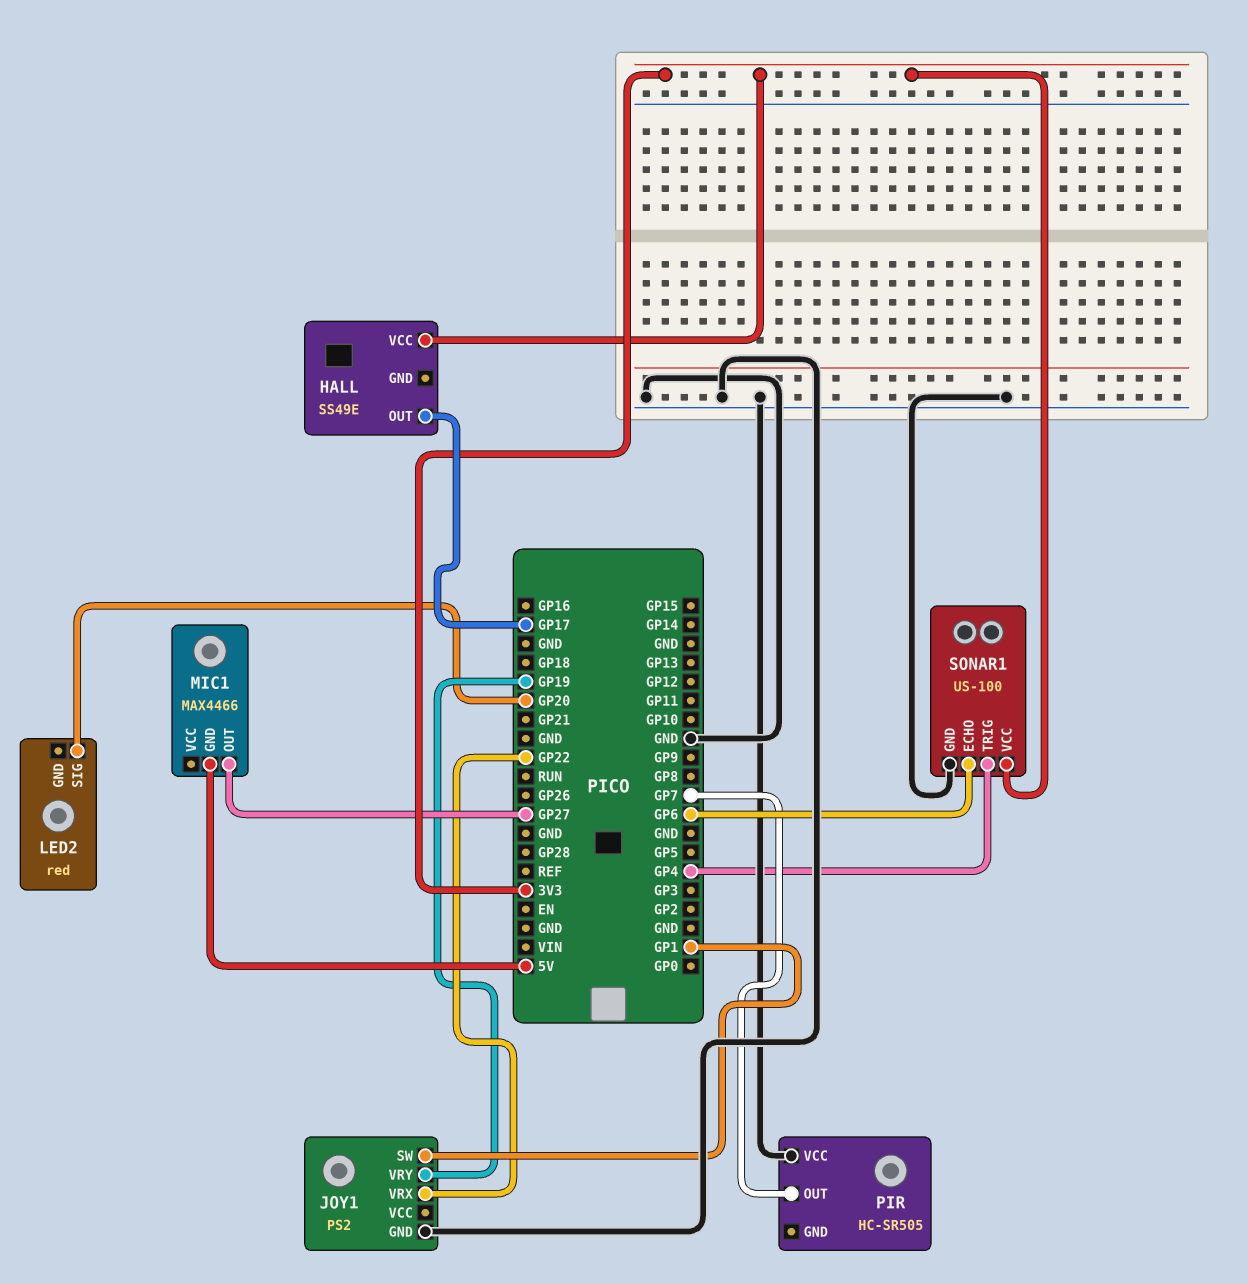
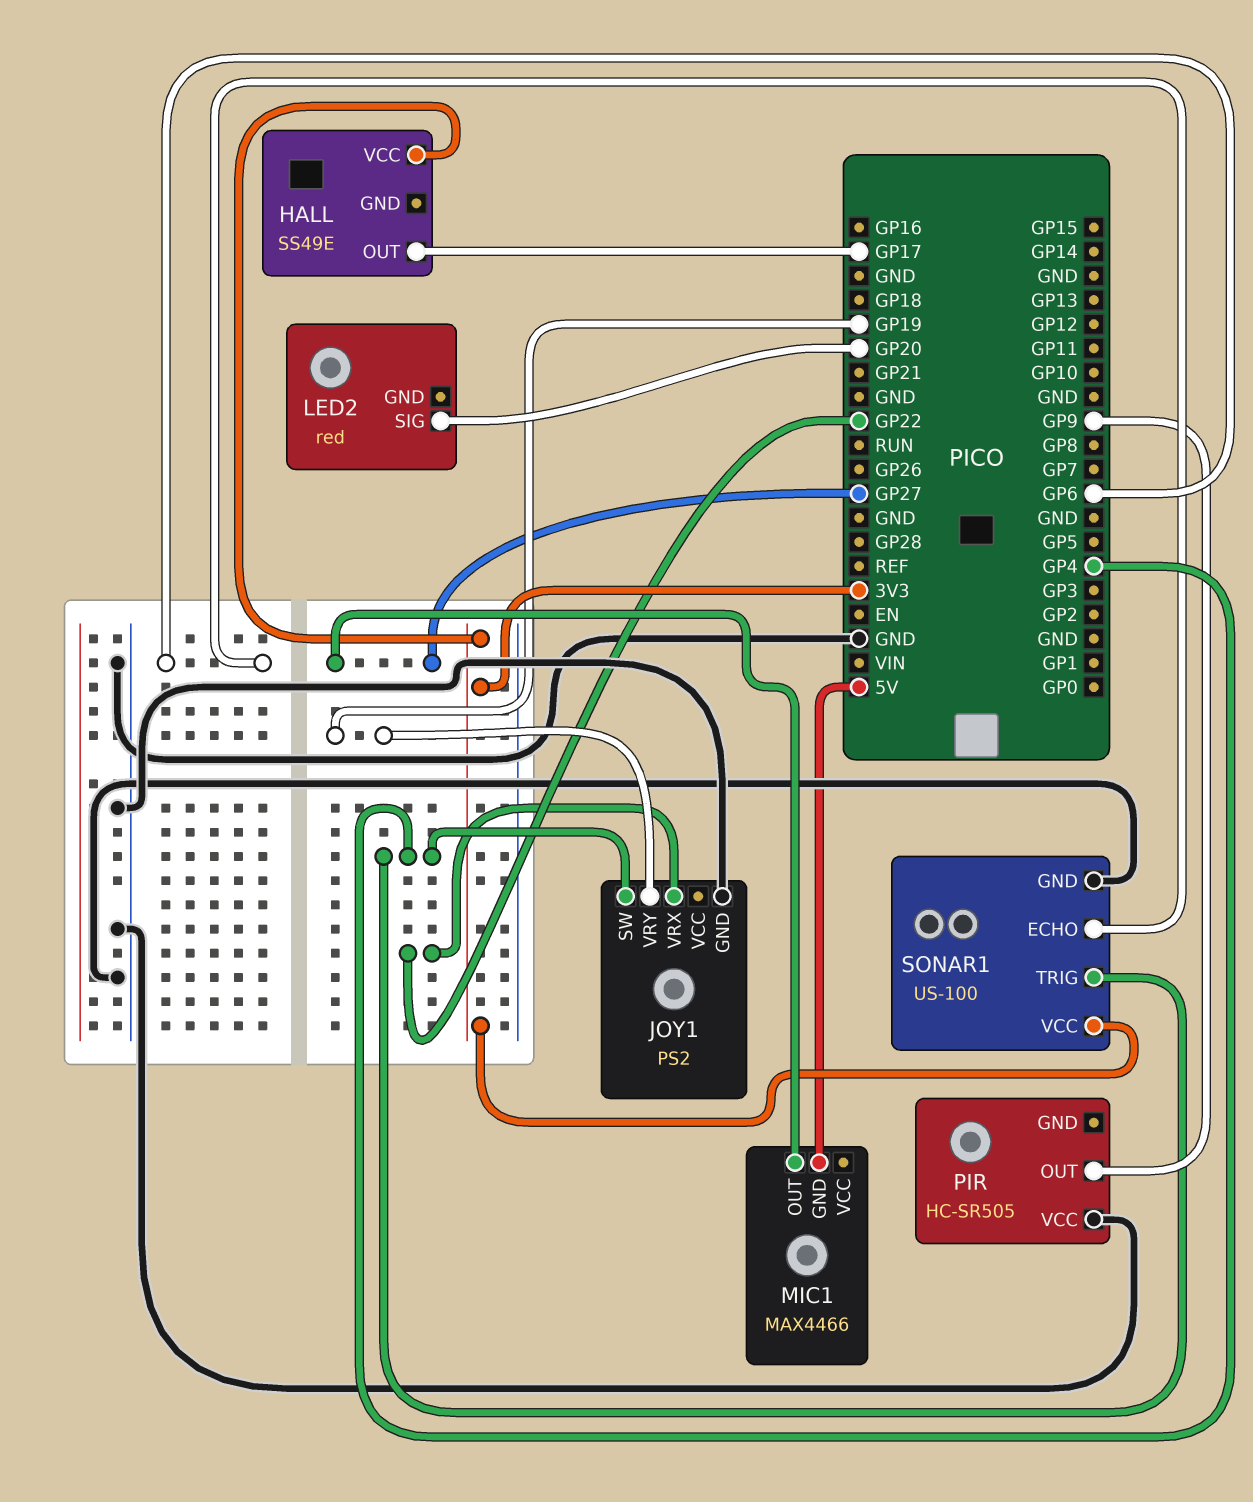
JOY1 pin SW: GP1 -> GP4
PIR pin OUT: GP7 -> GP9

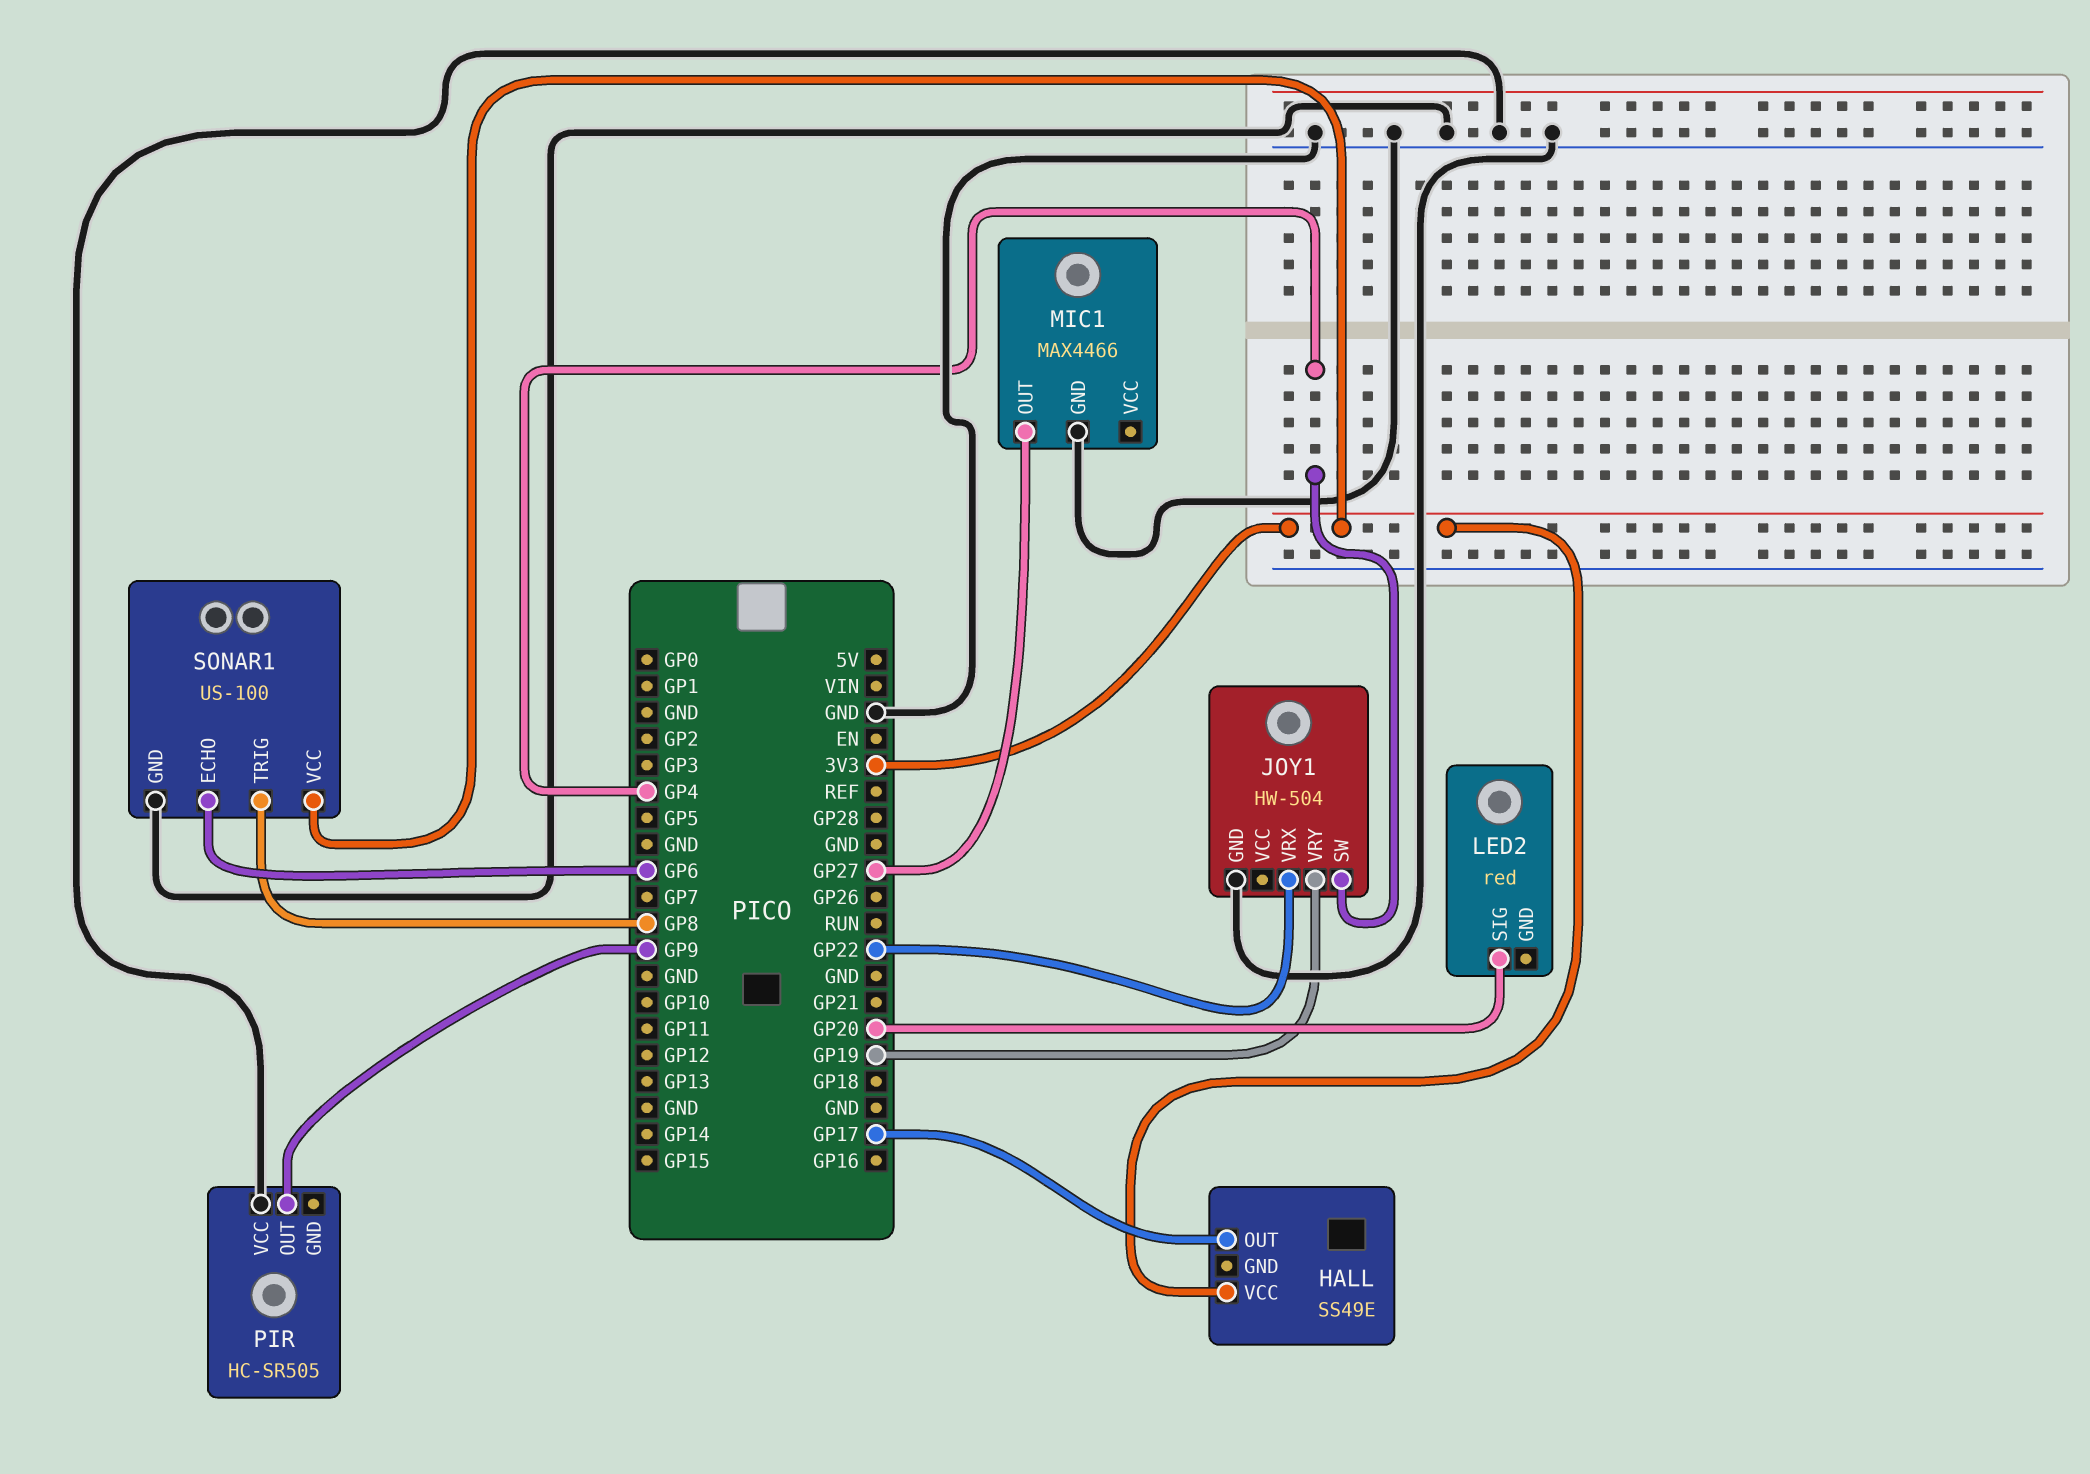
JOY1: PS2 -> HW-504
MIC1 pin GND: 5V -> GND
SONAR1 pin TRIG: GP4 -> GP8

